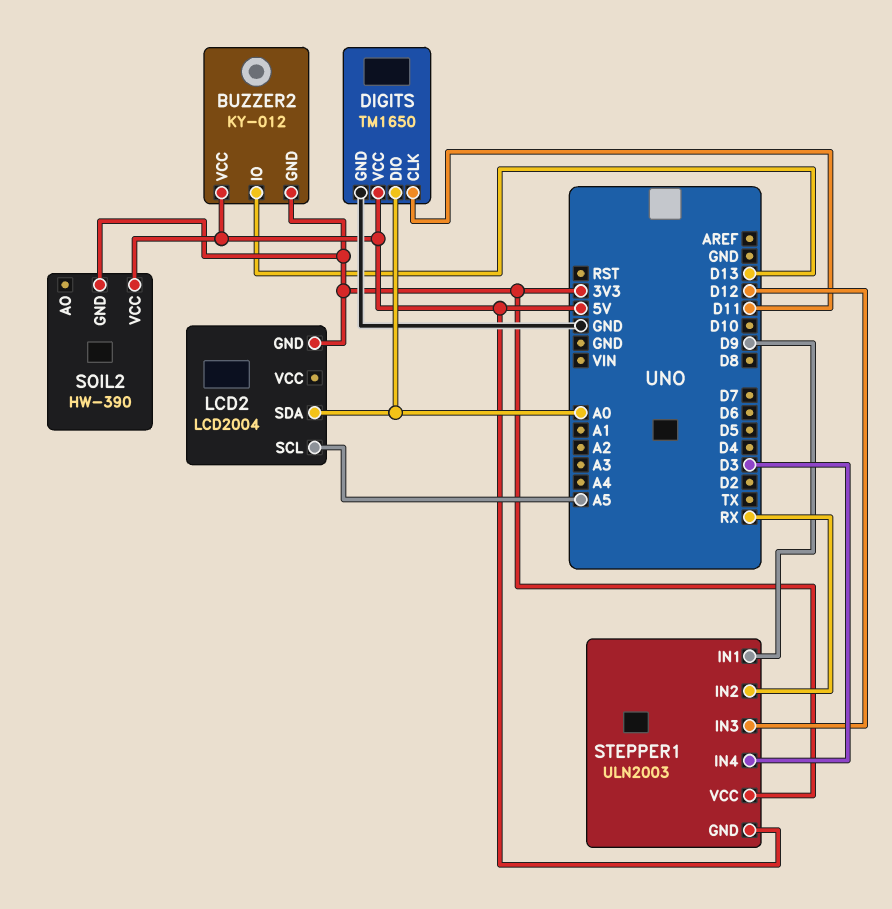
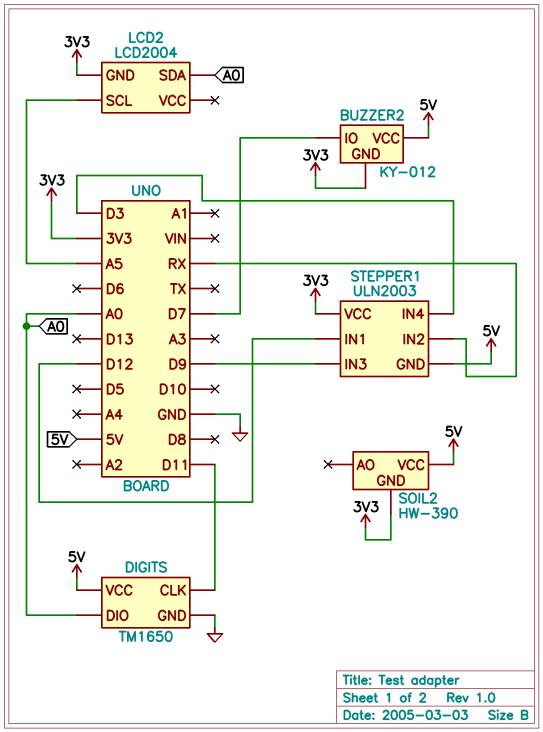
BUZZER2 pin IO: D13 -> D7
STEPPER1 pin IN1: D9 -> D12
STEPPER1 pin IN3: D12 -> D9

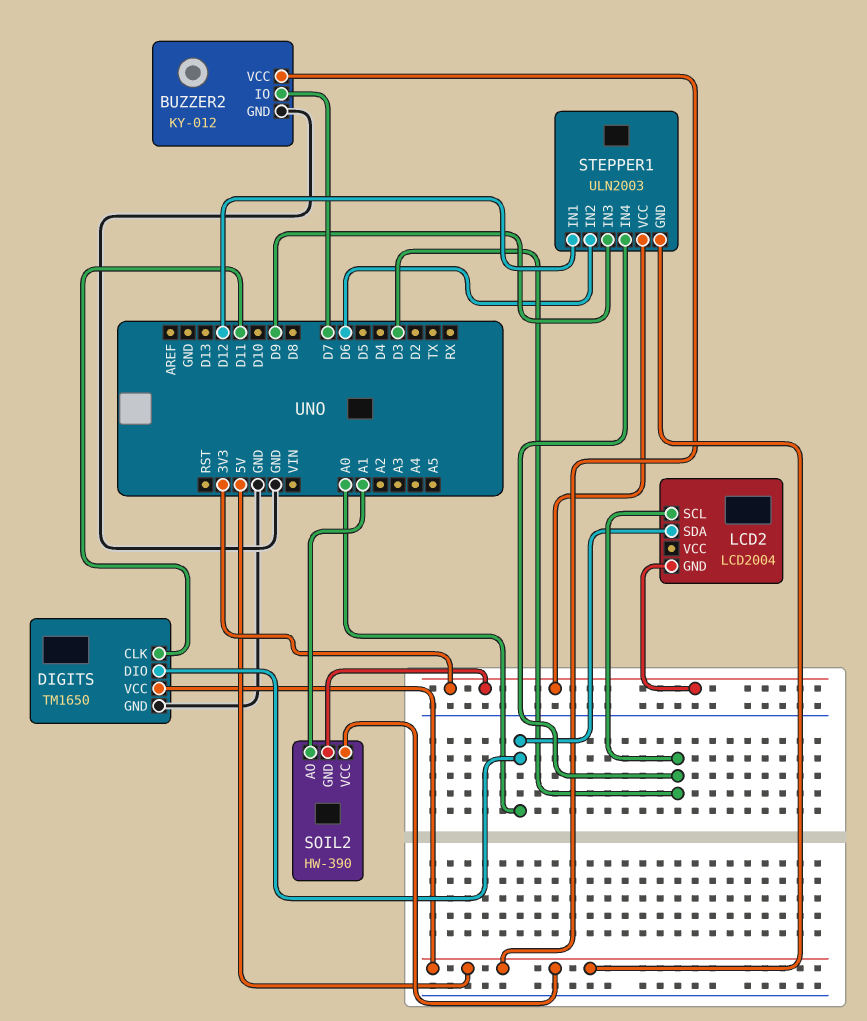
BUZZER2 pin GND: 3V3 -> GND
LCD2 pin SCL: A5 -> D3
SOIL2 pin AO: none -> A1
STEPPER1 pin IN2: RX -> D6

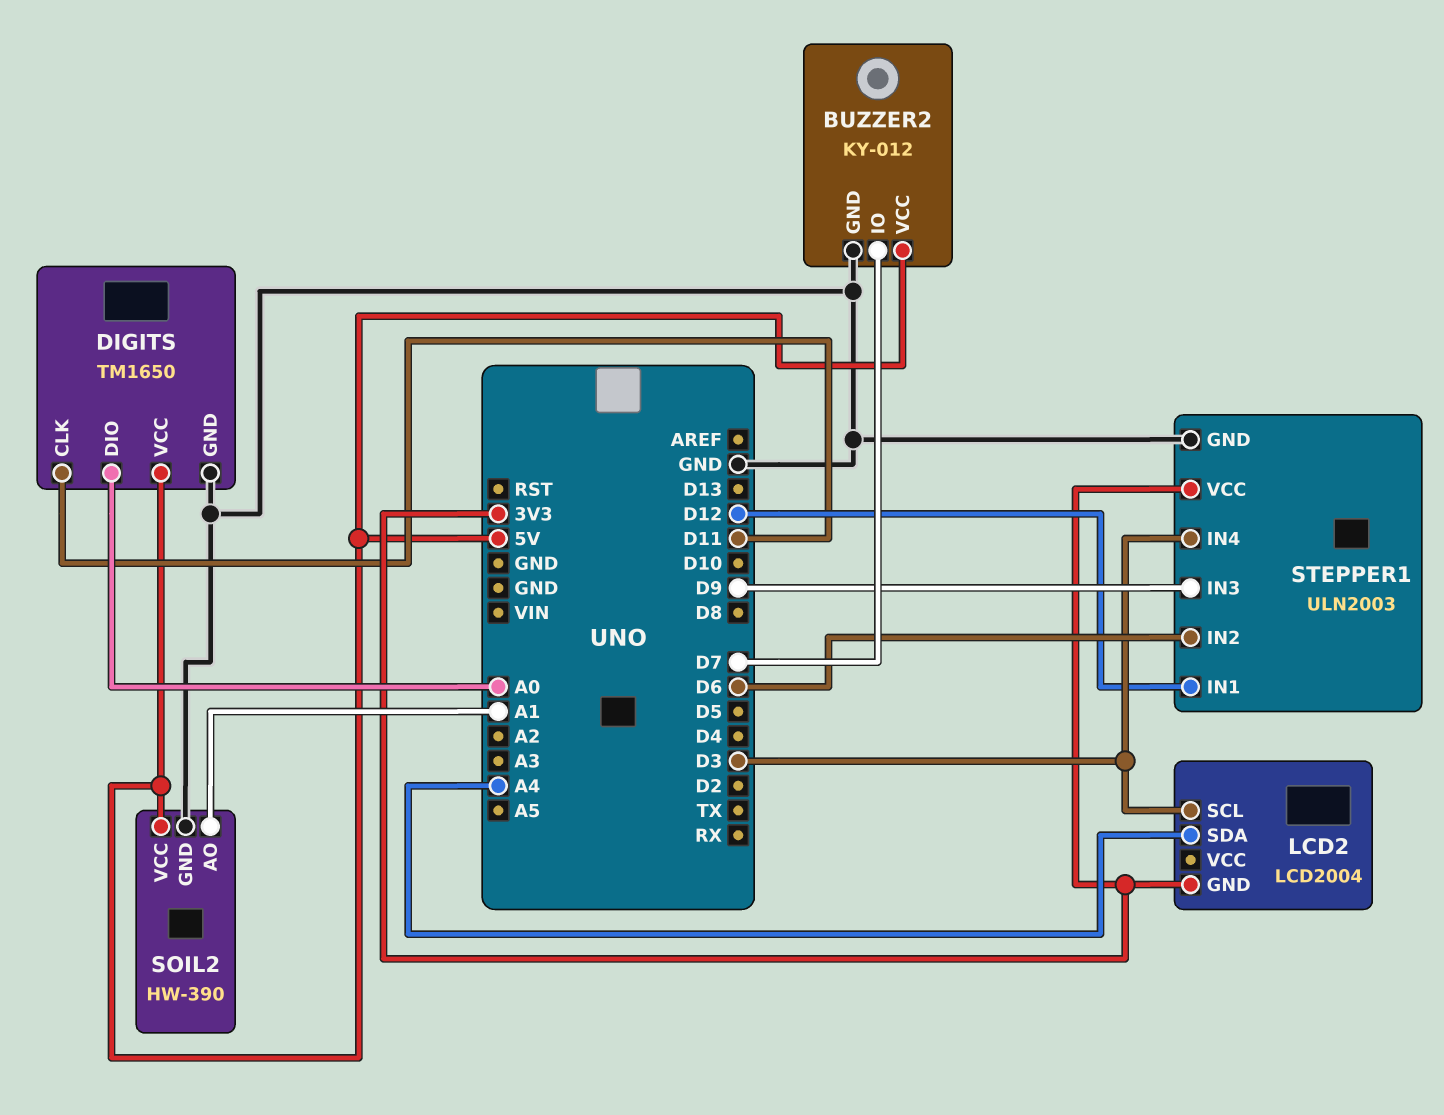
LCD2 pin SDA: A0 -> A4
SOIL2 pin GND: 3V3 -> GND
STEPPER1 pin GND: 5V -> GND

